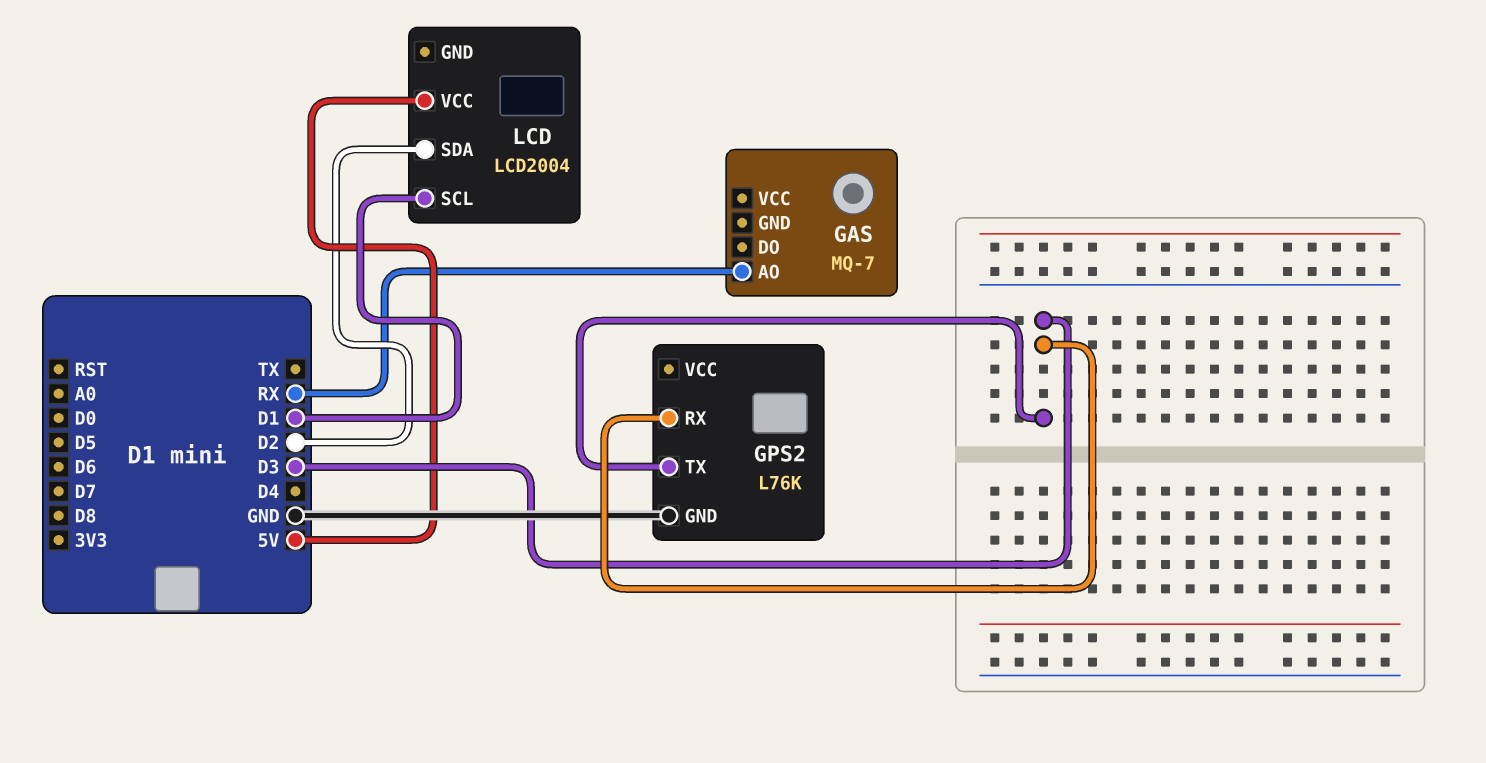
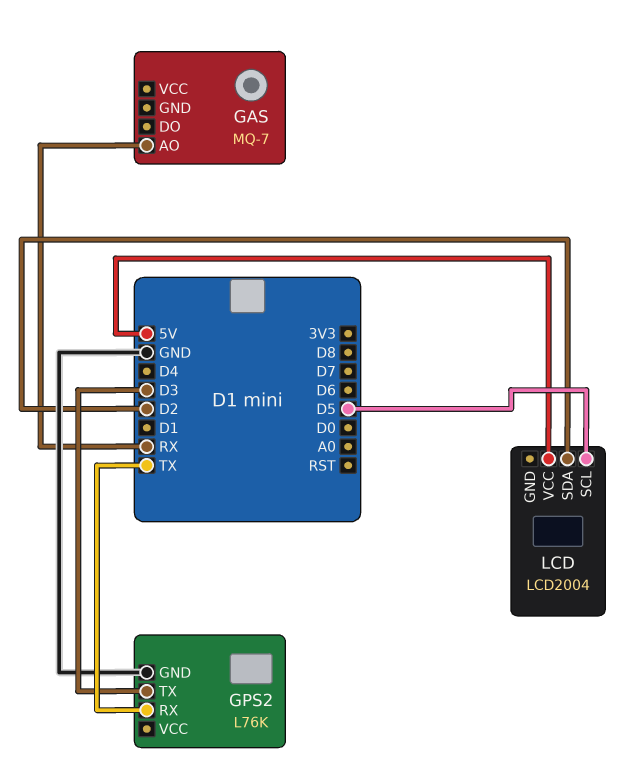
GPS2 pin RX: D3 -> TX
LCD pin SCL: D1 -> D5

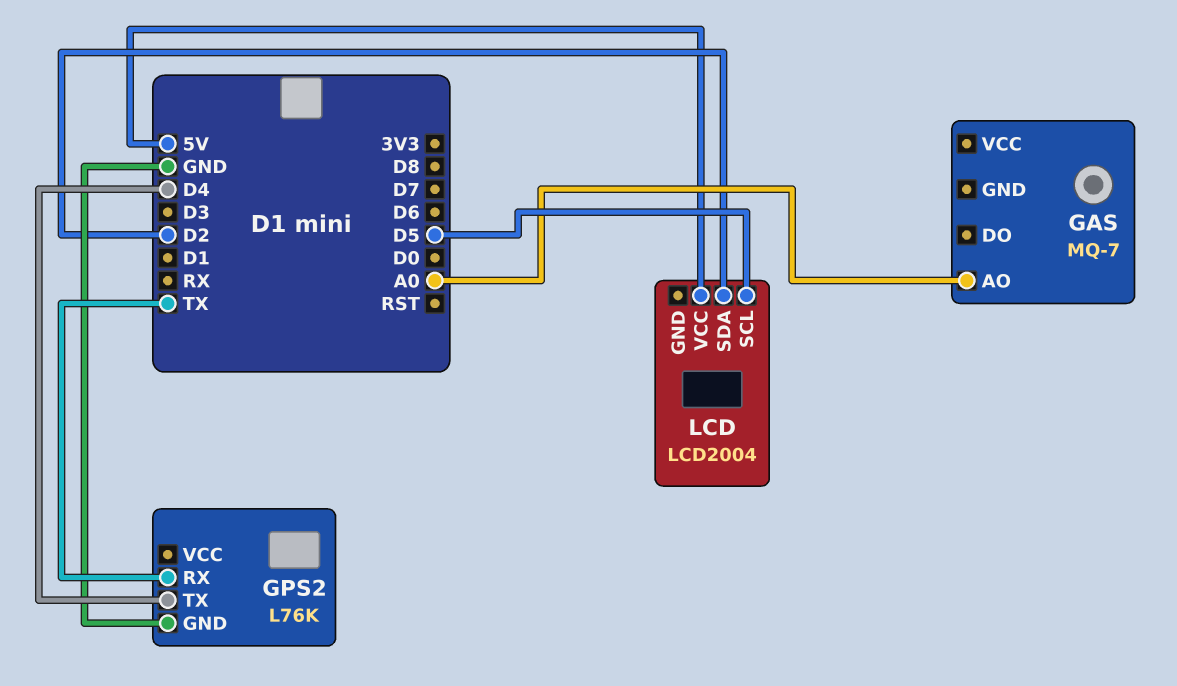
GAS pin AO: RX -> A0
GPS2 pin TX: D3 -> D4

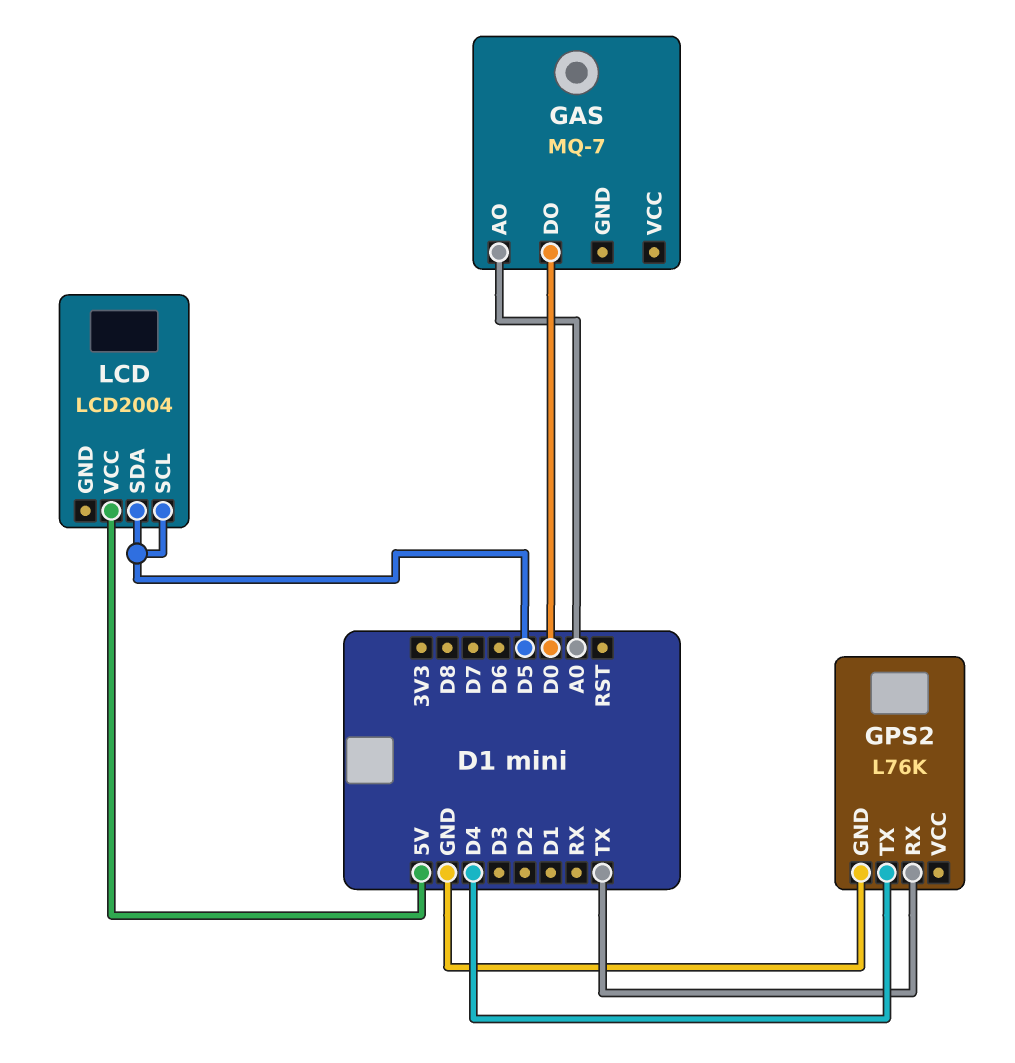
GAS pin DO: none -> D0
LCD pin SDA: D2 -> D5

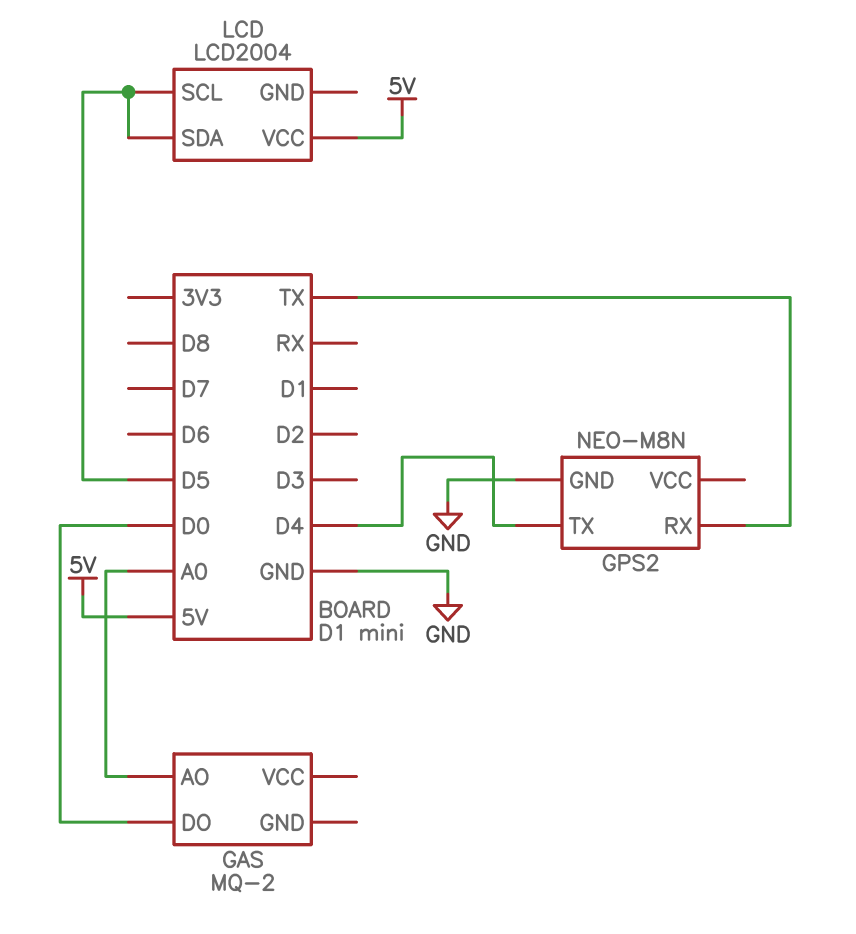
GAS: MQ-7 -> MQ-2
GPS2: L76K -> NEO-M8N

